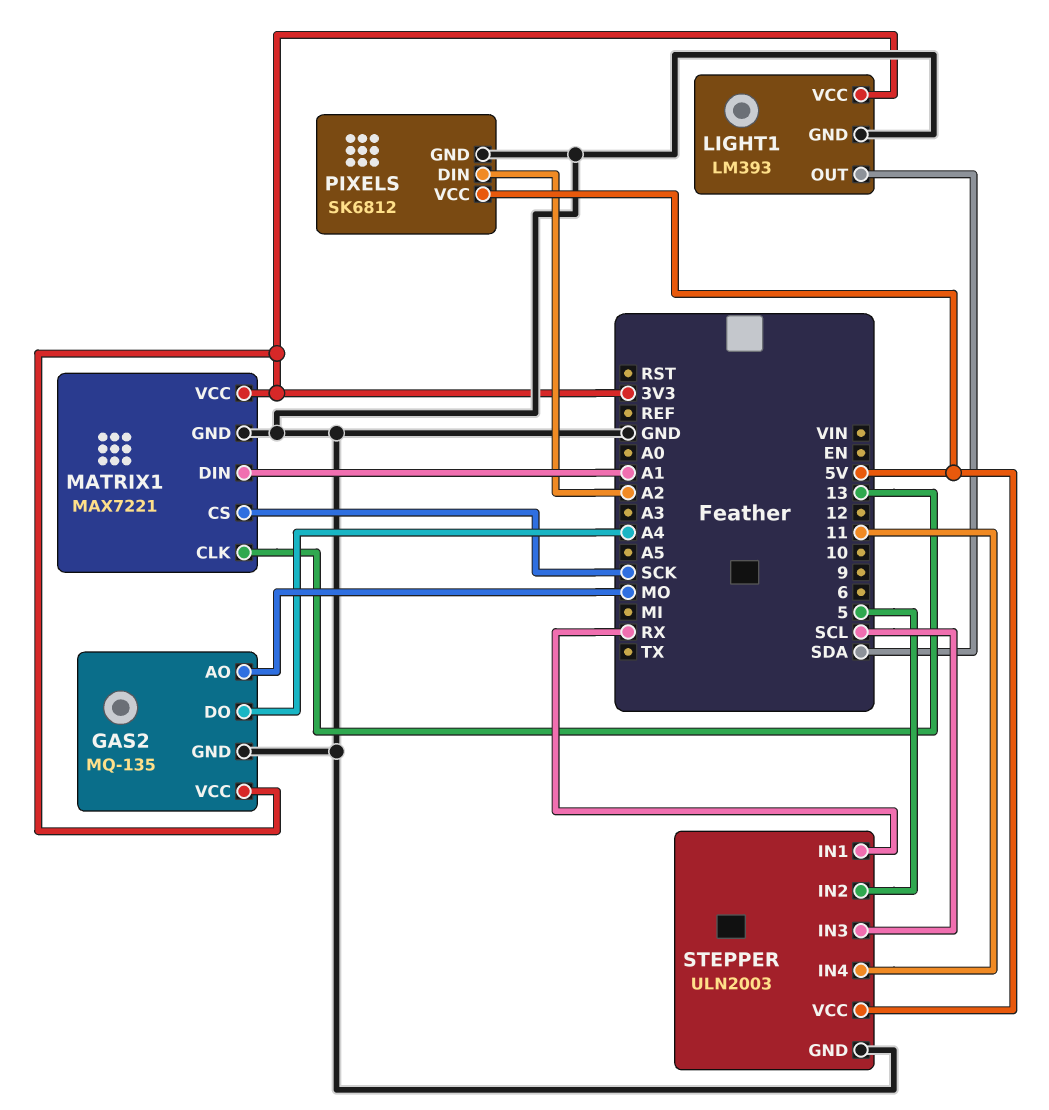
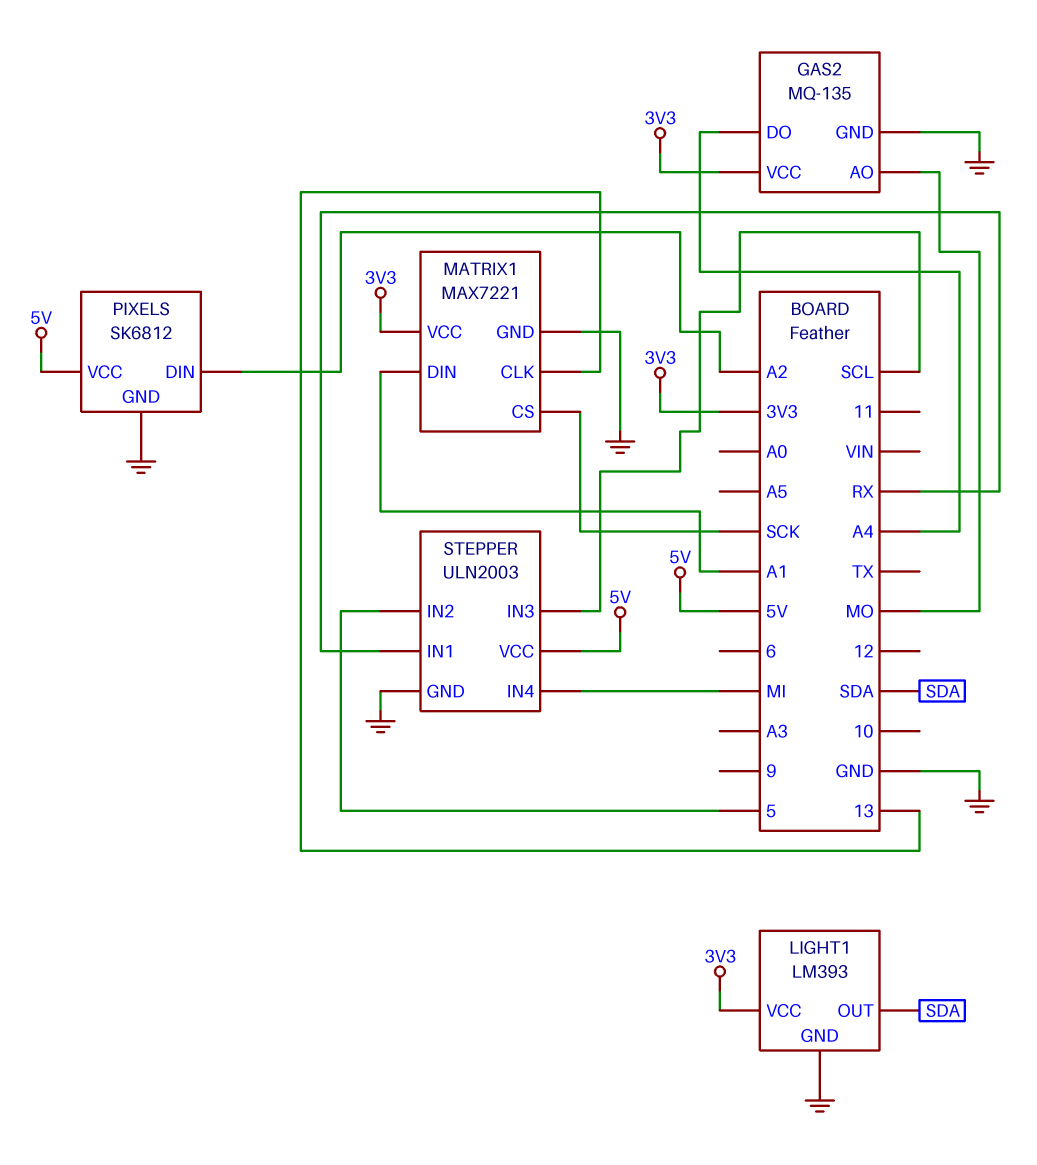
STEPPER pin IN4: 11 -> MI

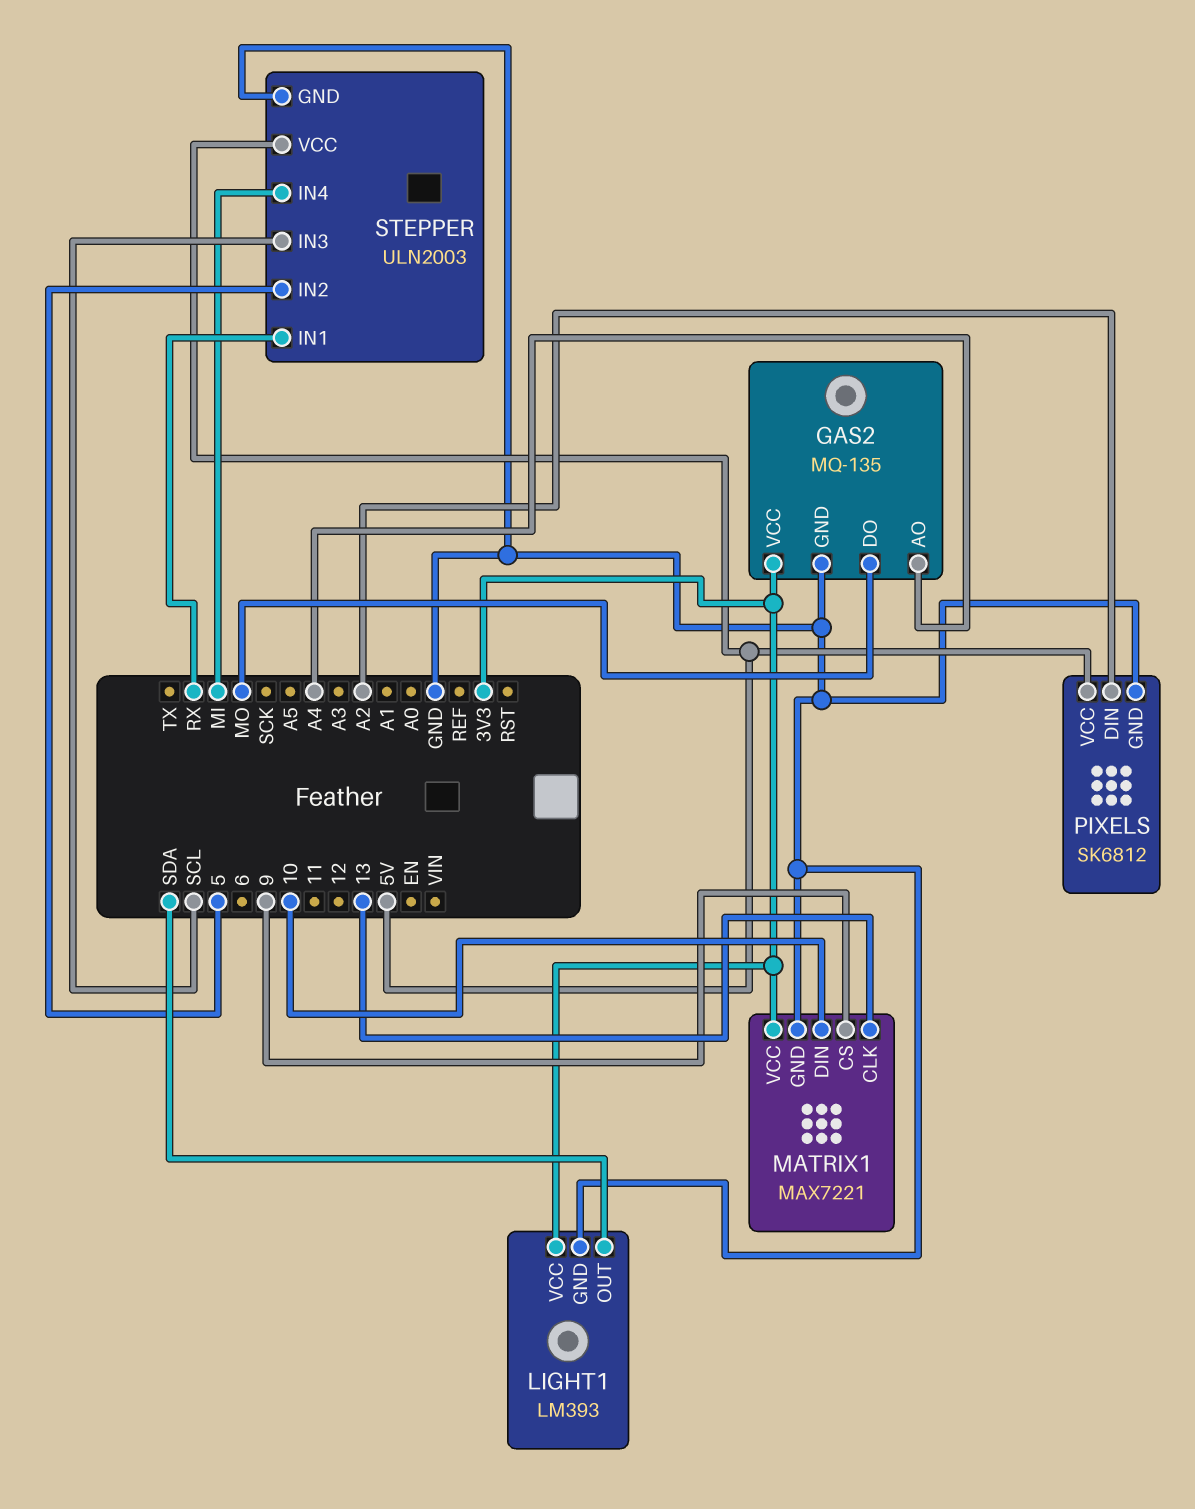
GAS2 pin AO: MO -> A4
GAS2 pin DO: A4 -> MO
MATRIX1 pin CS: SCK -> 9
MATRIX1 pin DIN: A1 -> 10

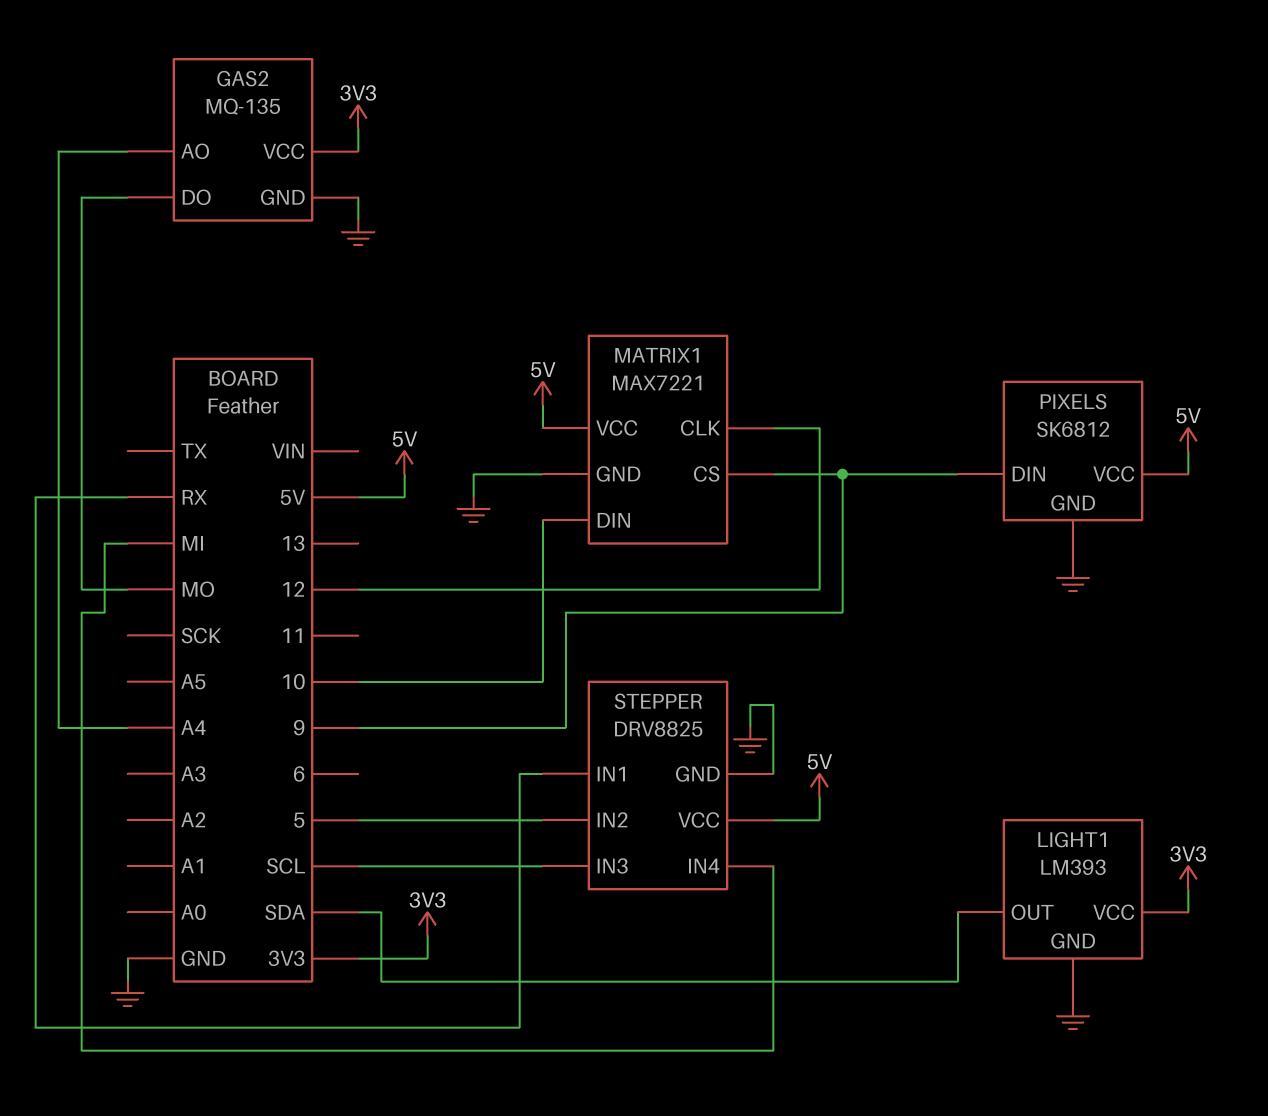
MATRIX1 pin CLK: 13 -> 12
MATRIX1 pin VCC: 3V3 -> 5V
PIXELS pin DIN: A2 -> 9
STEPPER: ULN2003 -> DRV8825

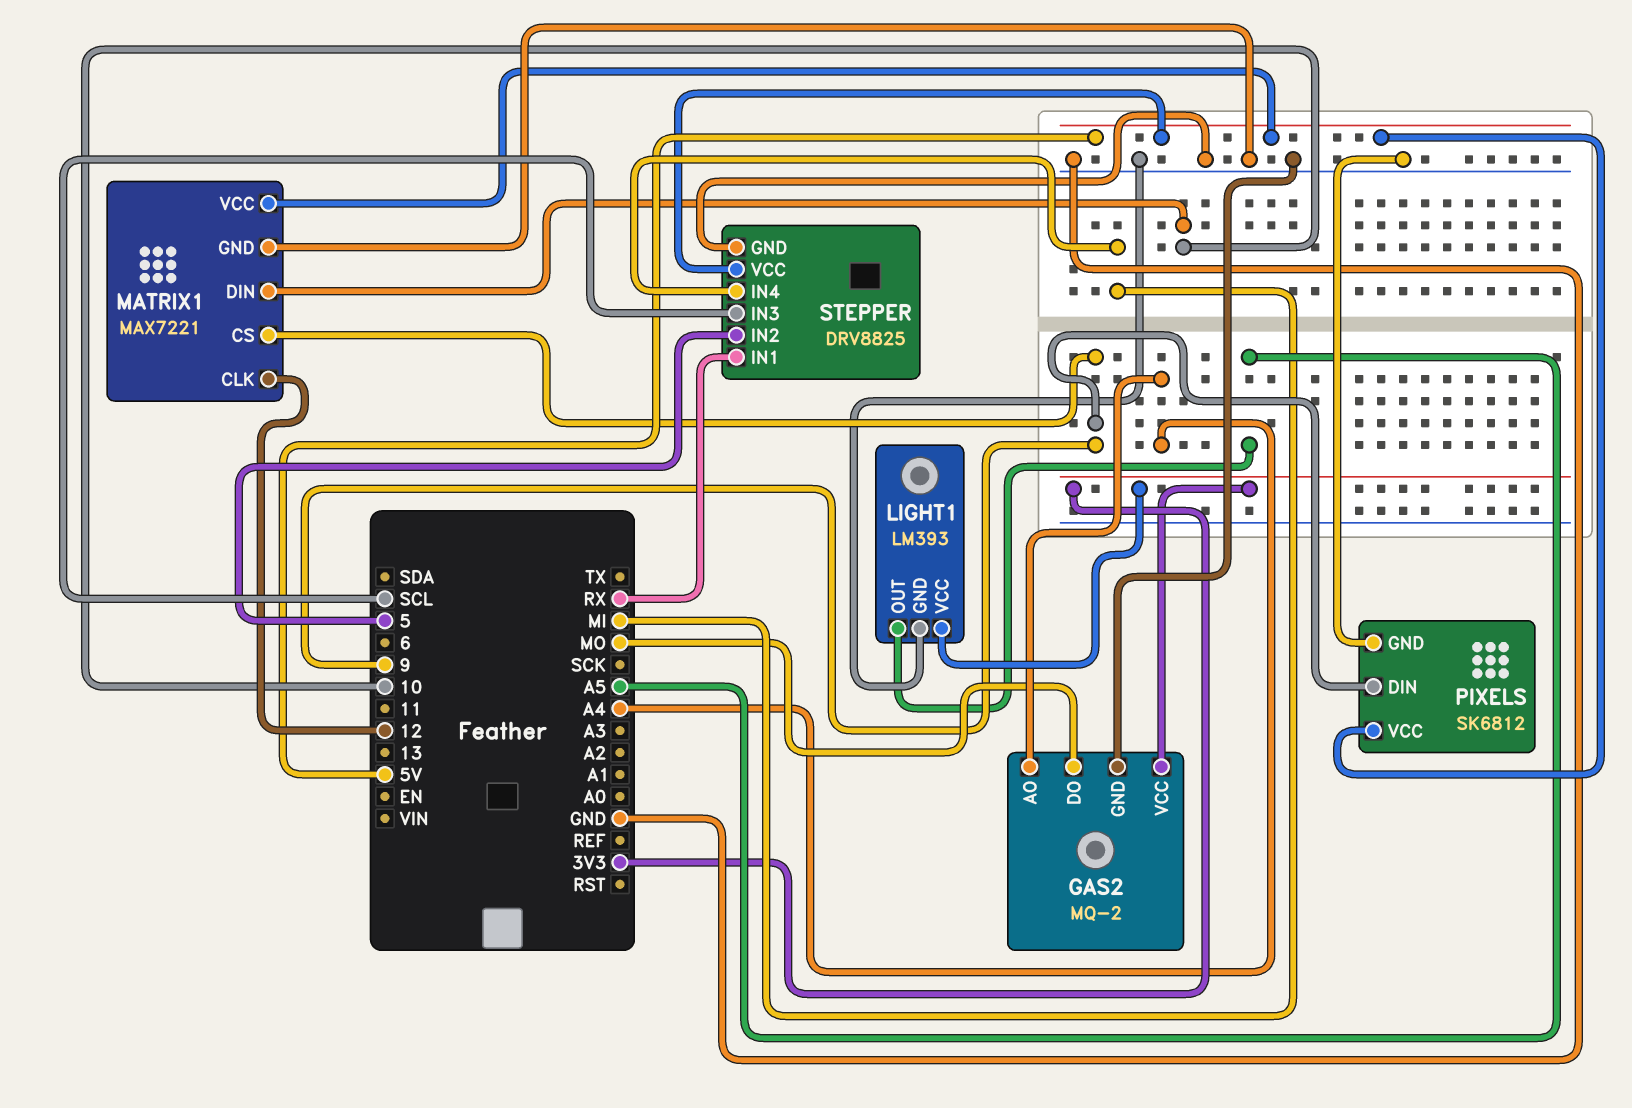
GAS2: MQ-135 -> MQ-2
LIGHT1 pin OUT: SDA -> A5

